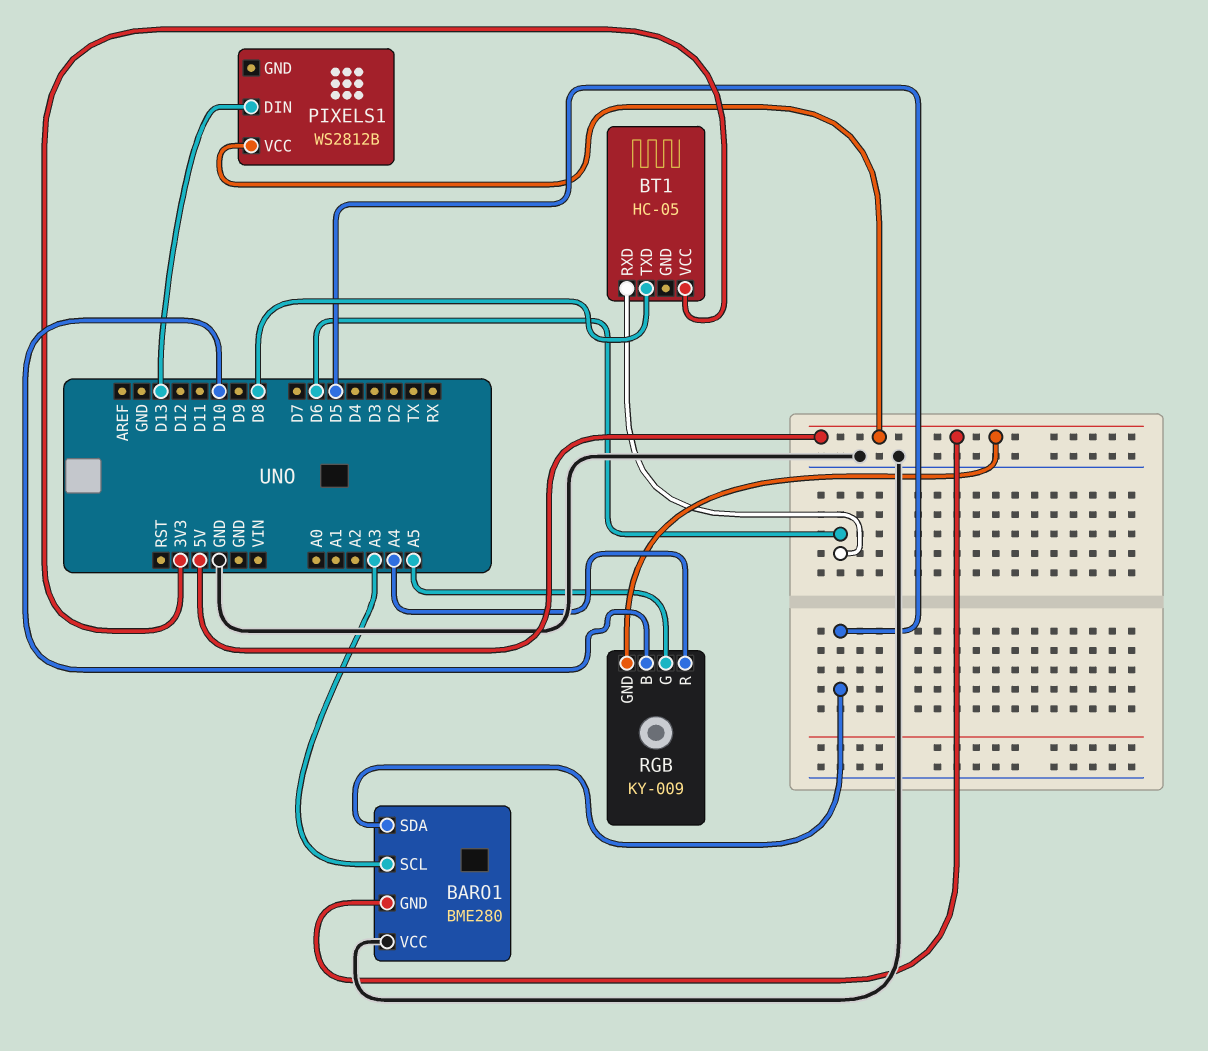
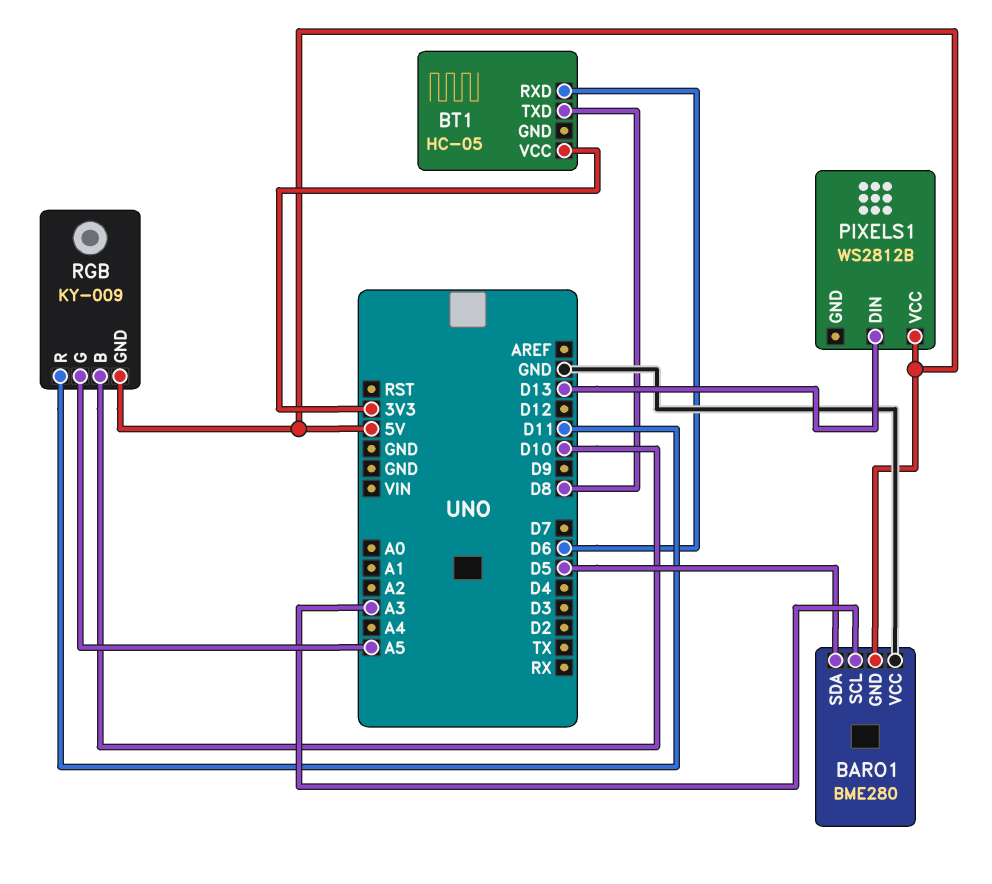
RGB pin R: A4 -> D11

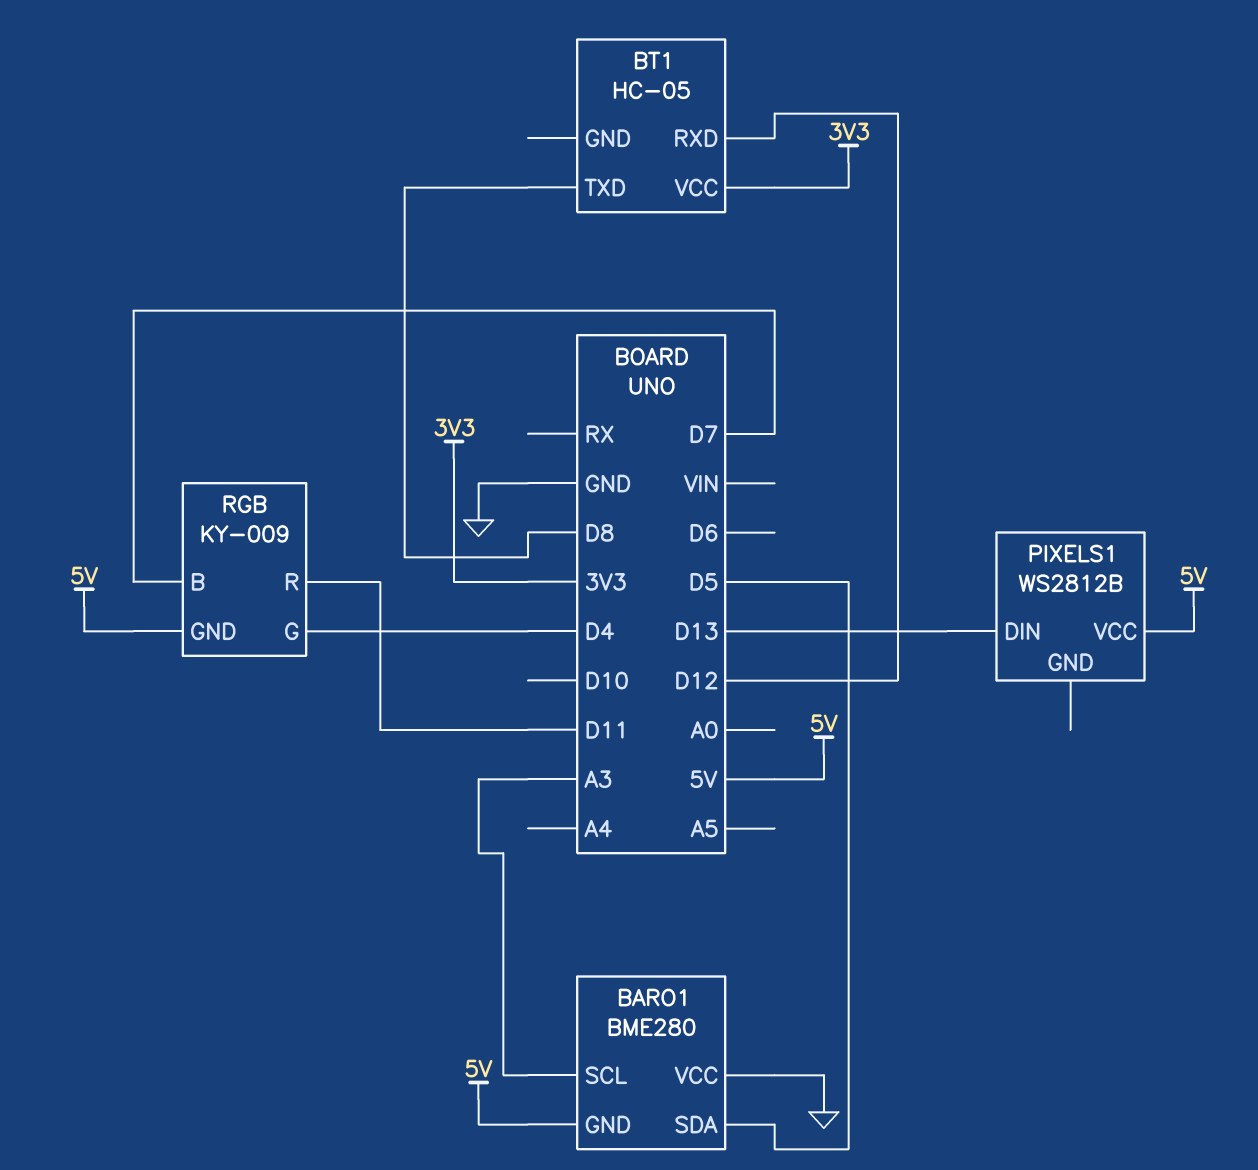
BT1 pin RXD: D6 -> D12
RGB pin B: D10 -> D7
RGB pin G: A5 -> D4

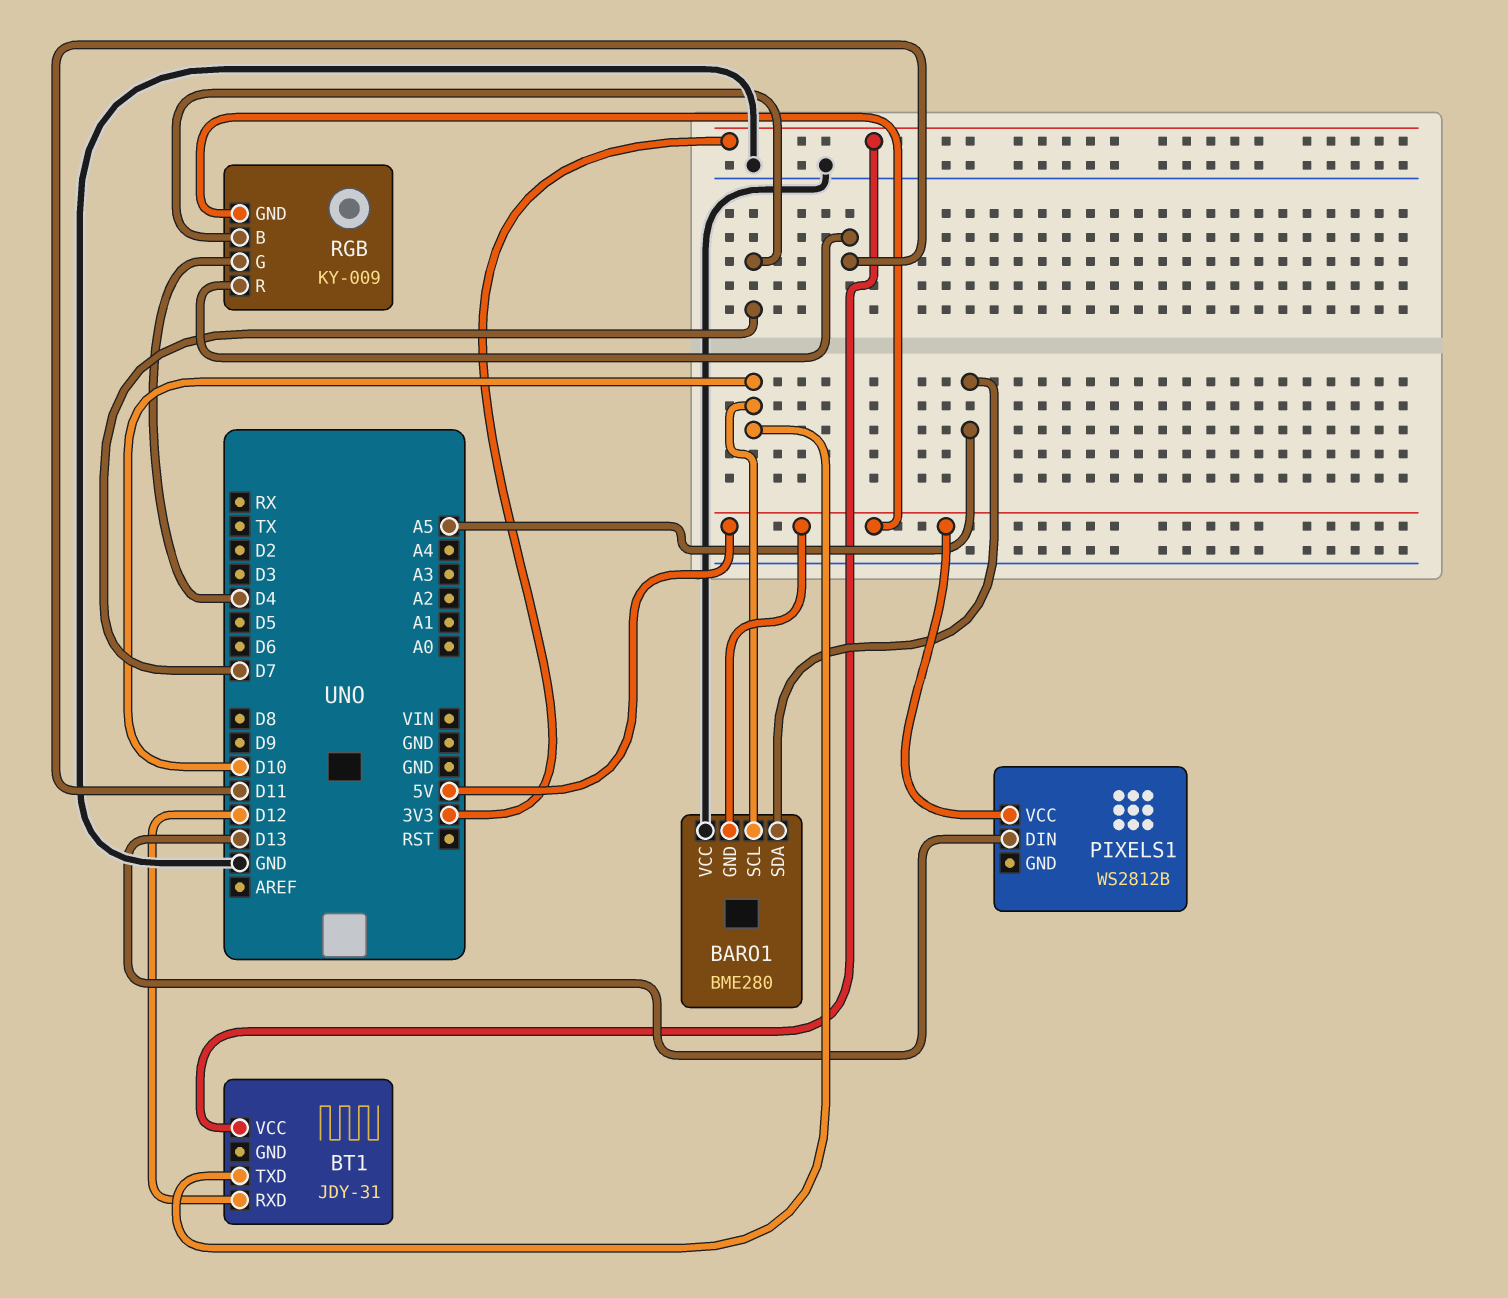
BARO1 pin SCL: A3 -> D10
BARO1 pin SDA: D5 -> A5
BT1: HC-05 -> JDY-31
BT1 pin TXD: D8 -> D10

